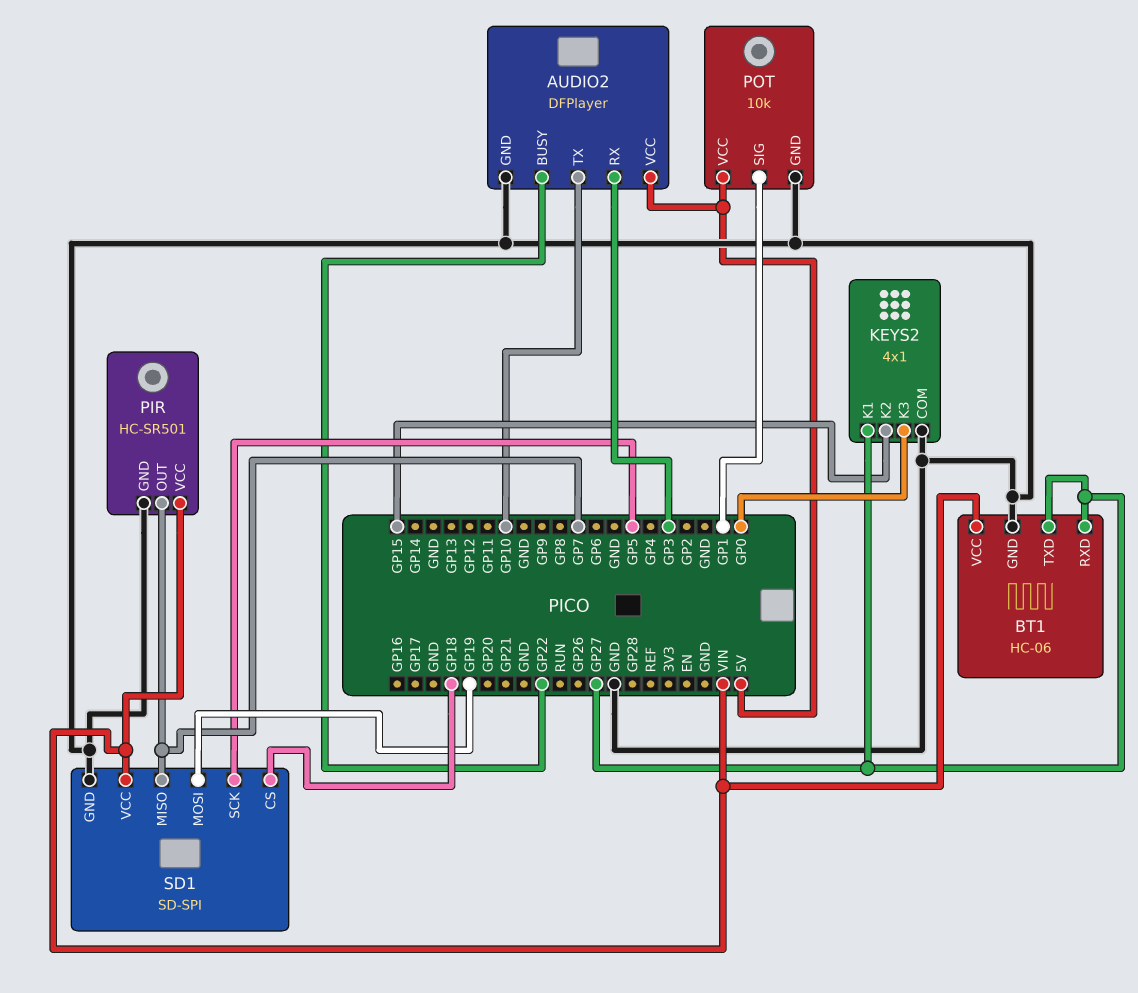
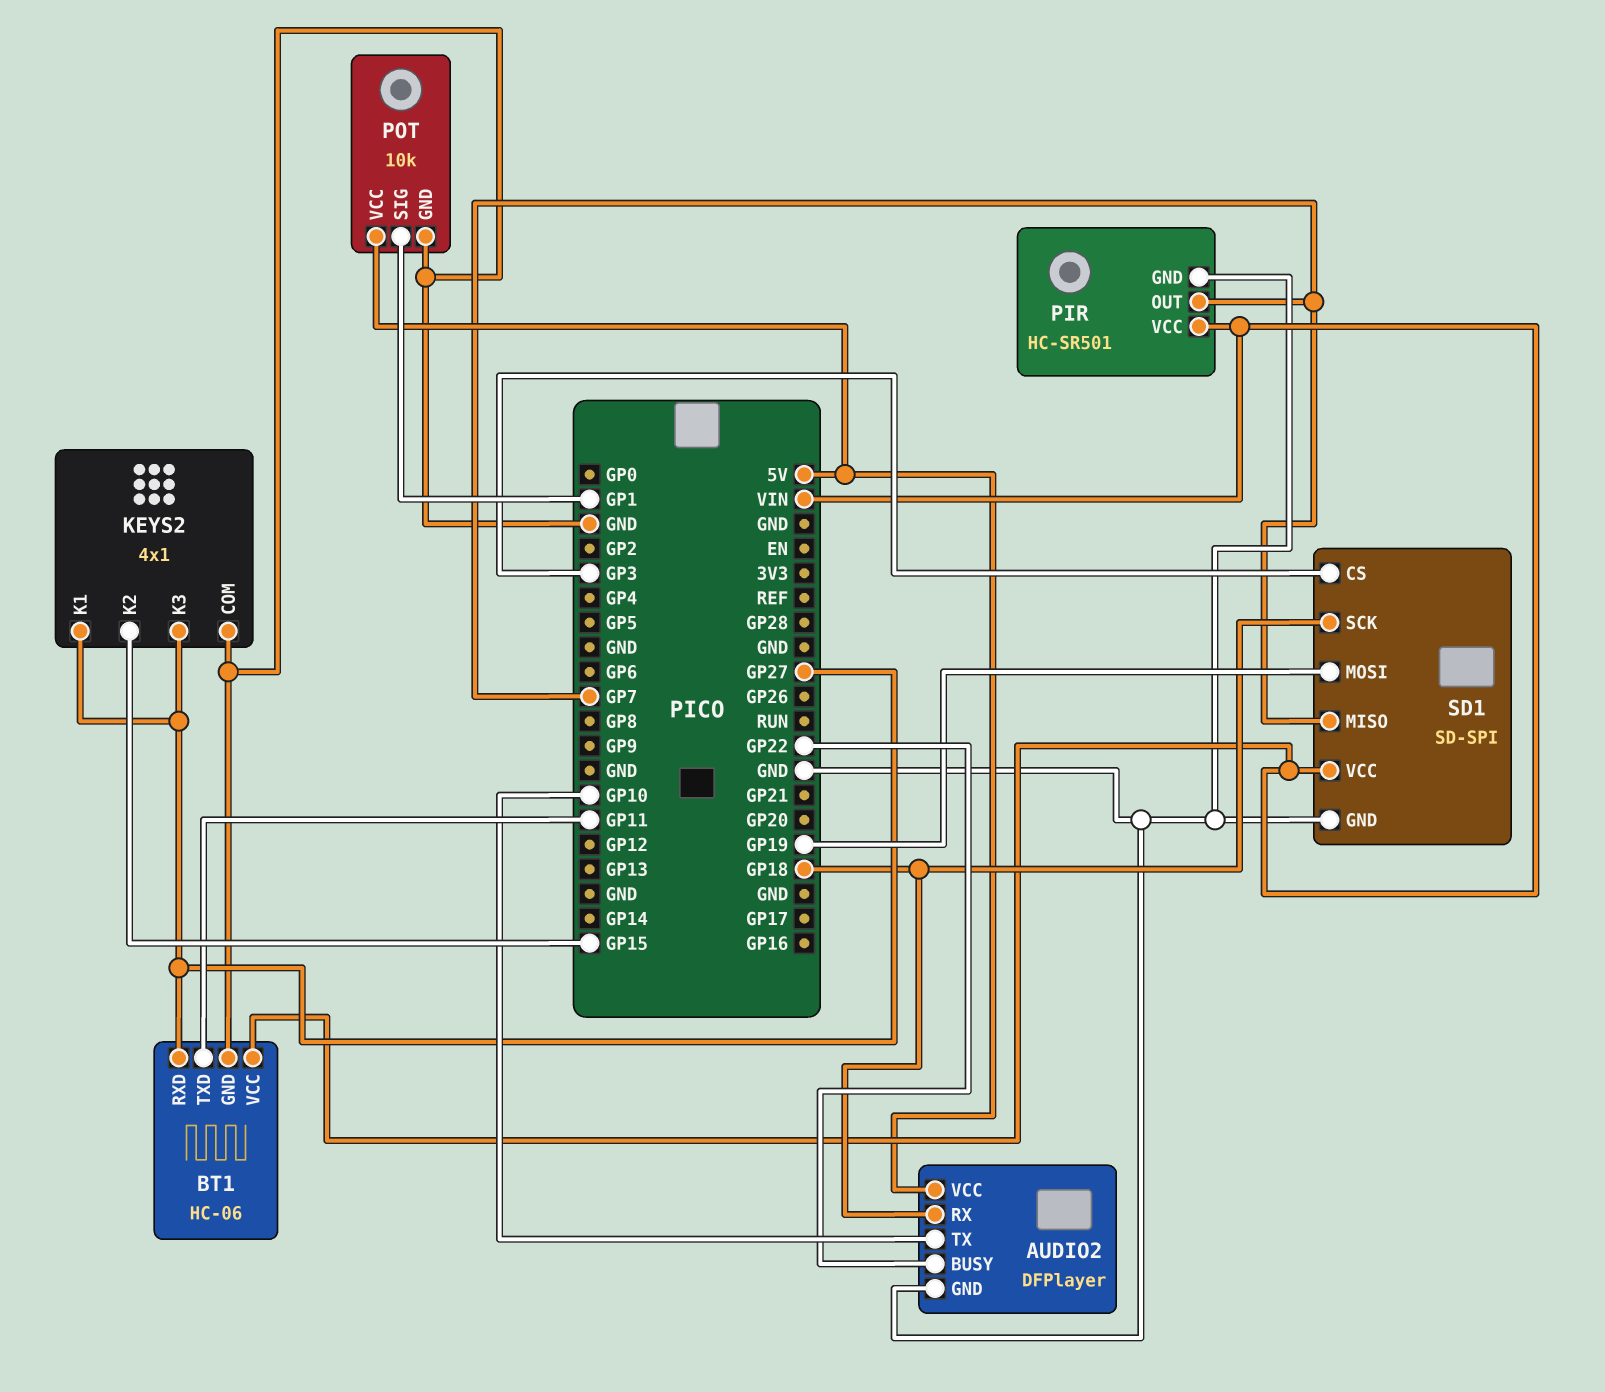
AUDIO2 pin RX: GP3 -> GP18
BT1 pin TXD: GP27 -> GP11
KEYS2 pin K3: GP0 -> GP27
SD1 pin CS: GP18 -> GP3
SD1 pin SCK: GP5 -> GP18

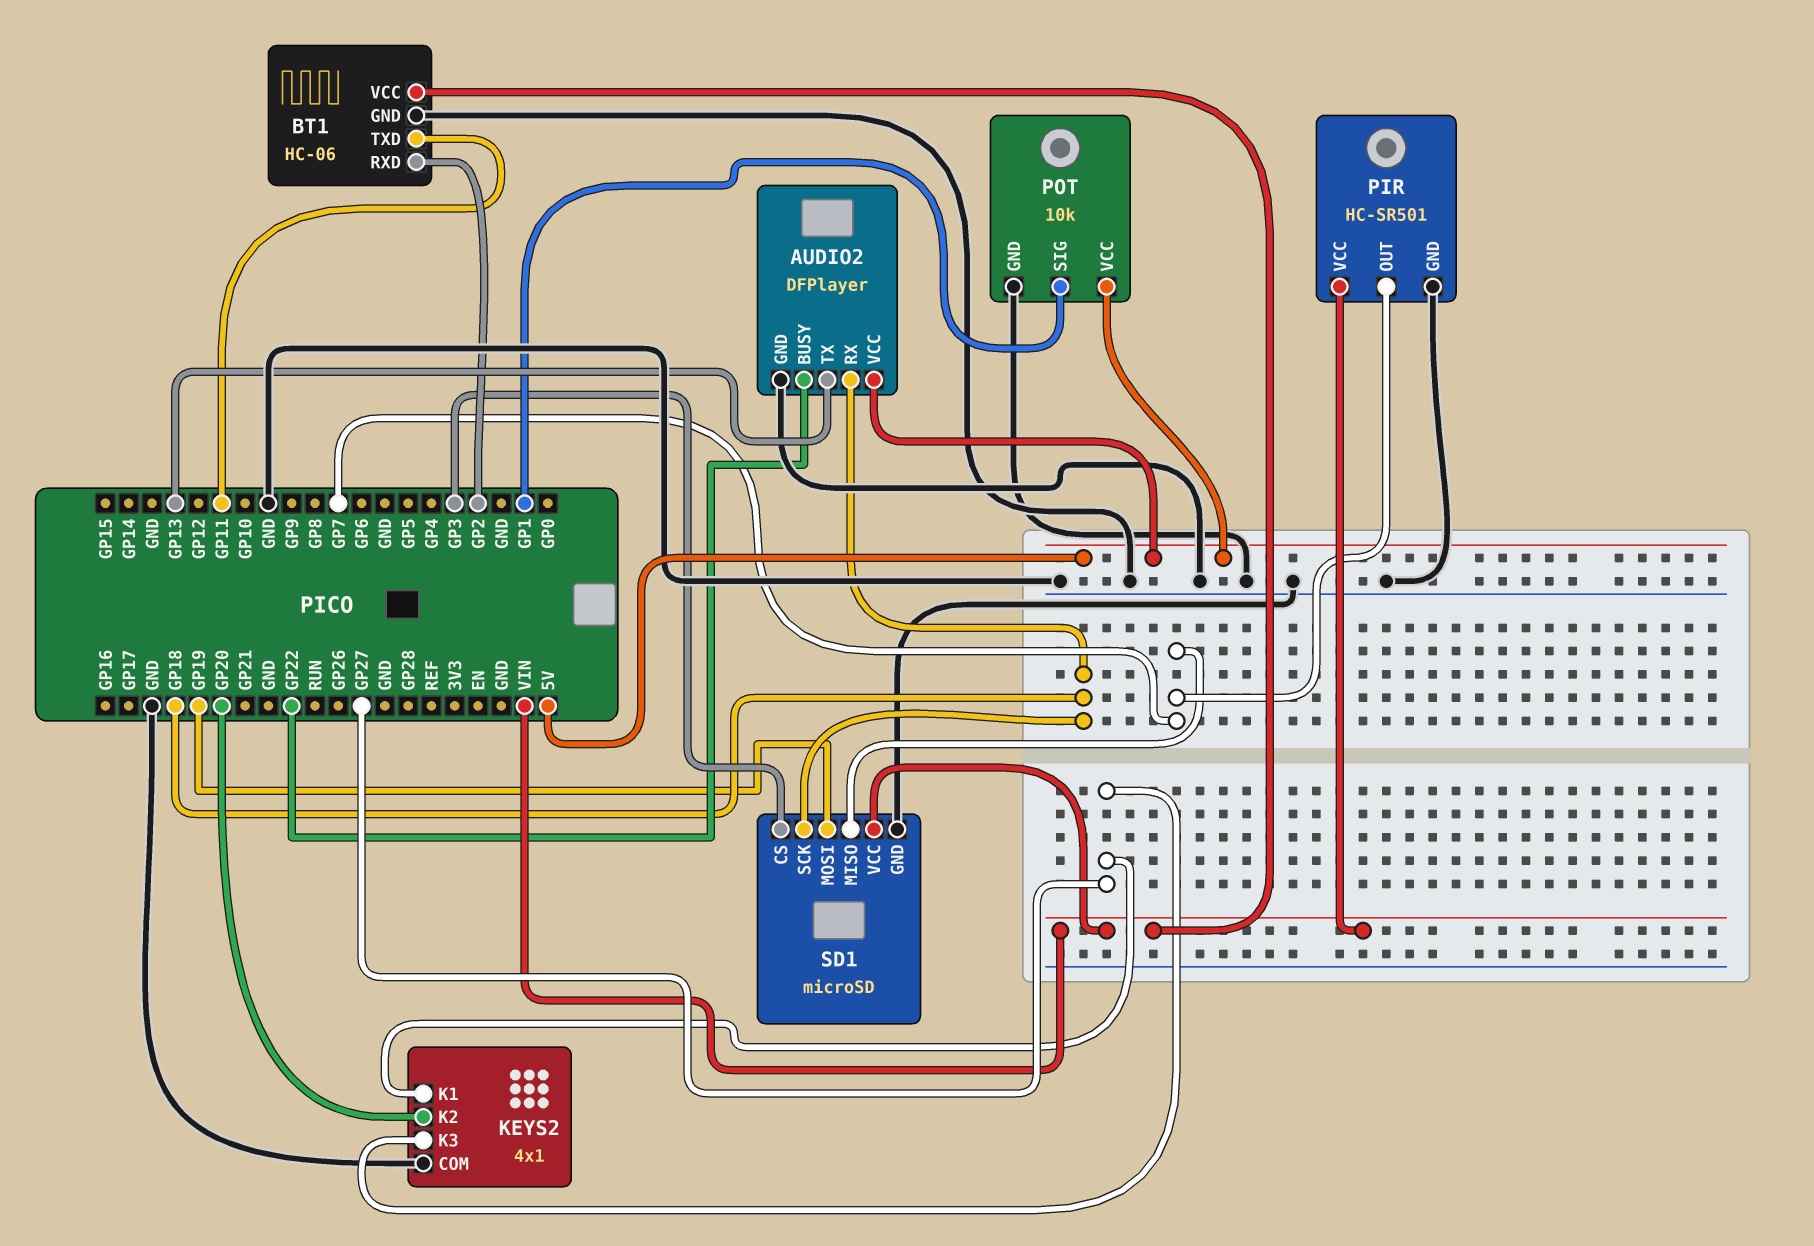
AUDIO2 pin TX: GP10 -> GP13
BT1 pin RXD: GP27 -> GP2
KEYS2 pin K2: GP15 -> GP20
SD1: SD-SPI -> microSD

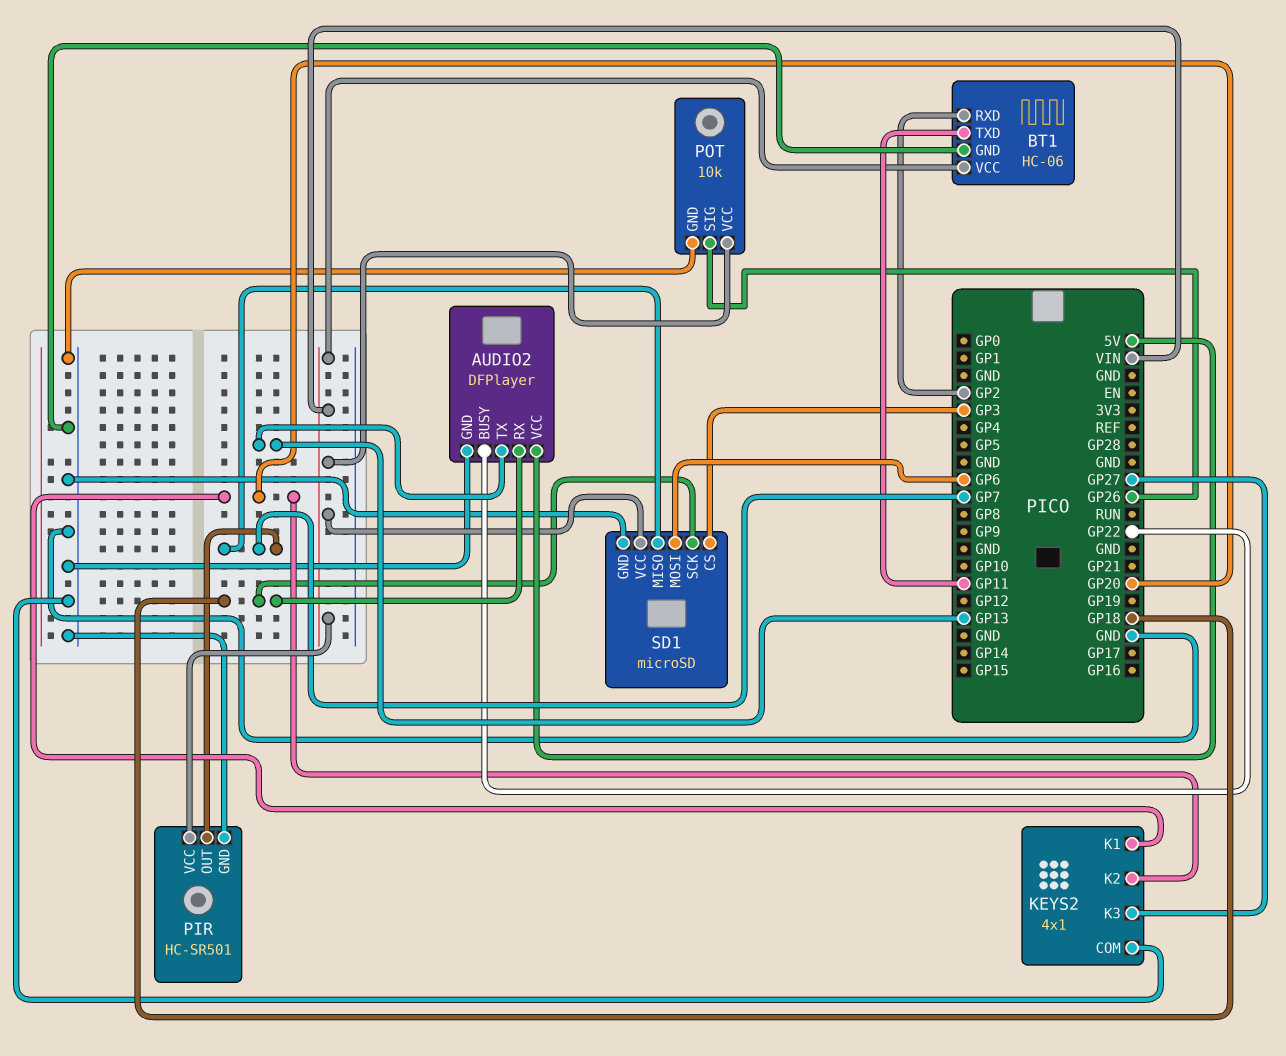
KEYS2 pin K1: GP27 -> GP20
POT pin SIG: GP1 -> GP26
POT pin VCC: 5V -> VIN
SD1 pin MOSI: GP19 -> GP6

